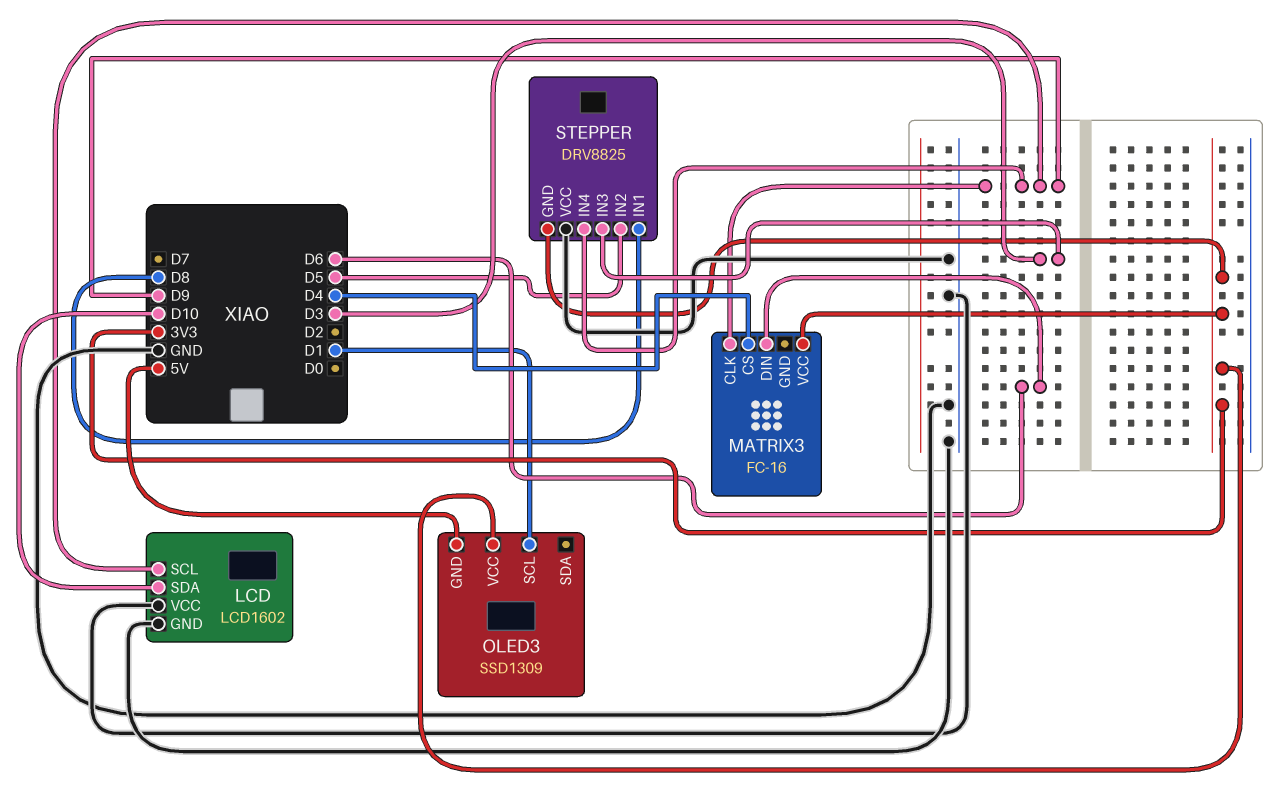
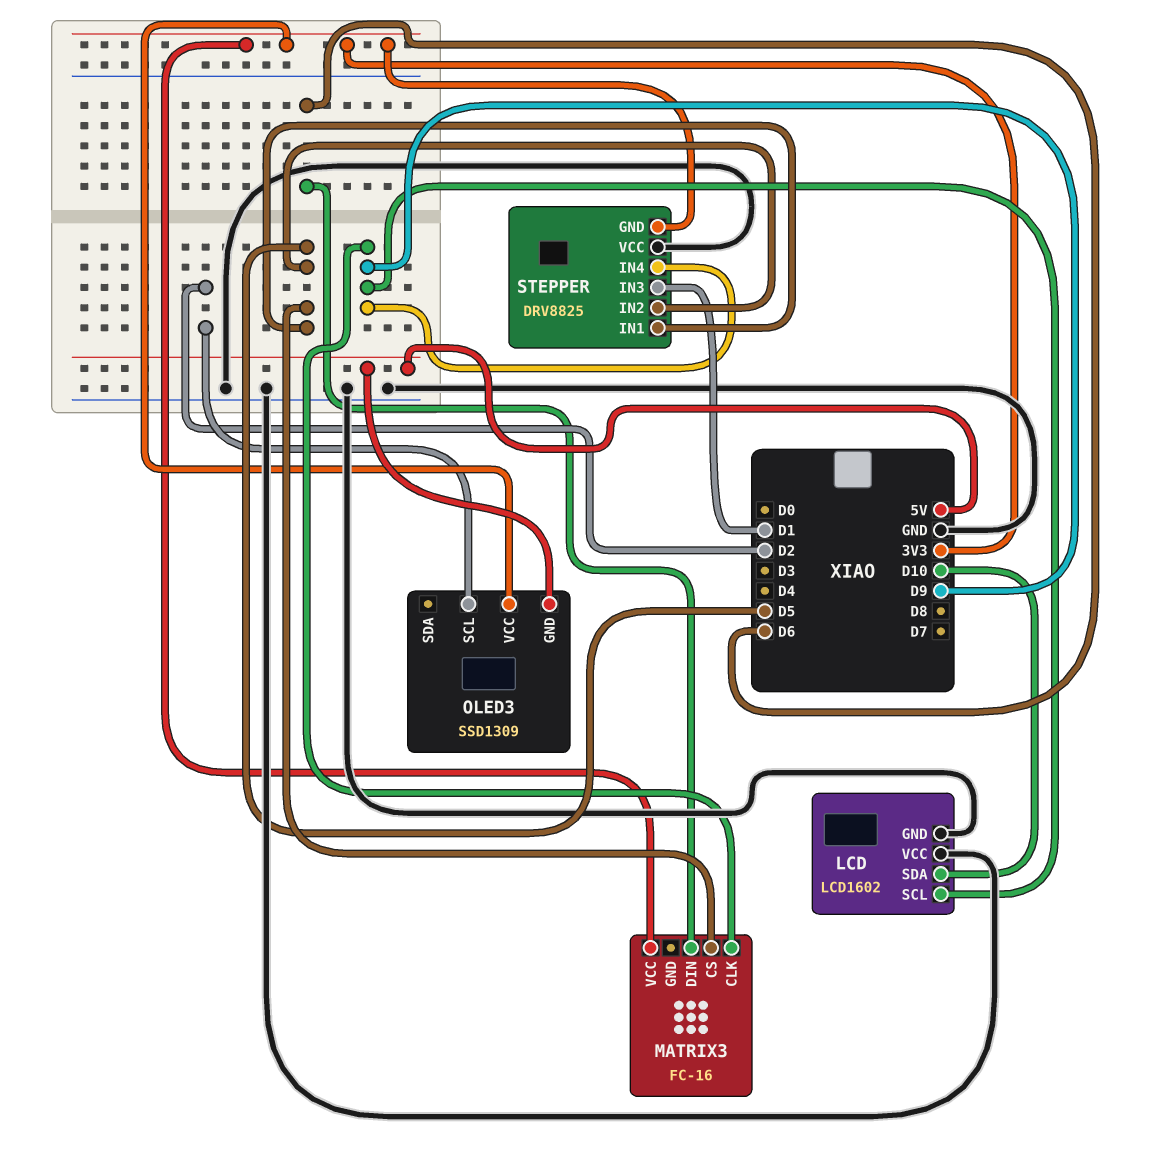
MATRIX3 pin CS: D4 -> D5
OLED3 pin SCL: D1 -> D2
STEPPER pin IN1: D8 -> D5
STEPPER pin IN3: D3 -> D1

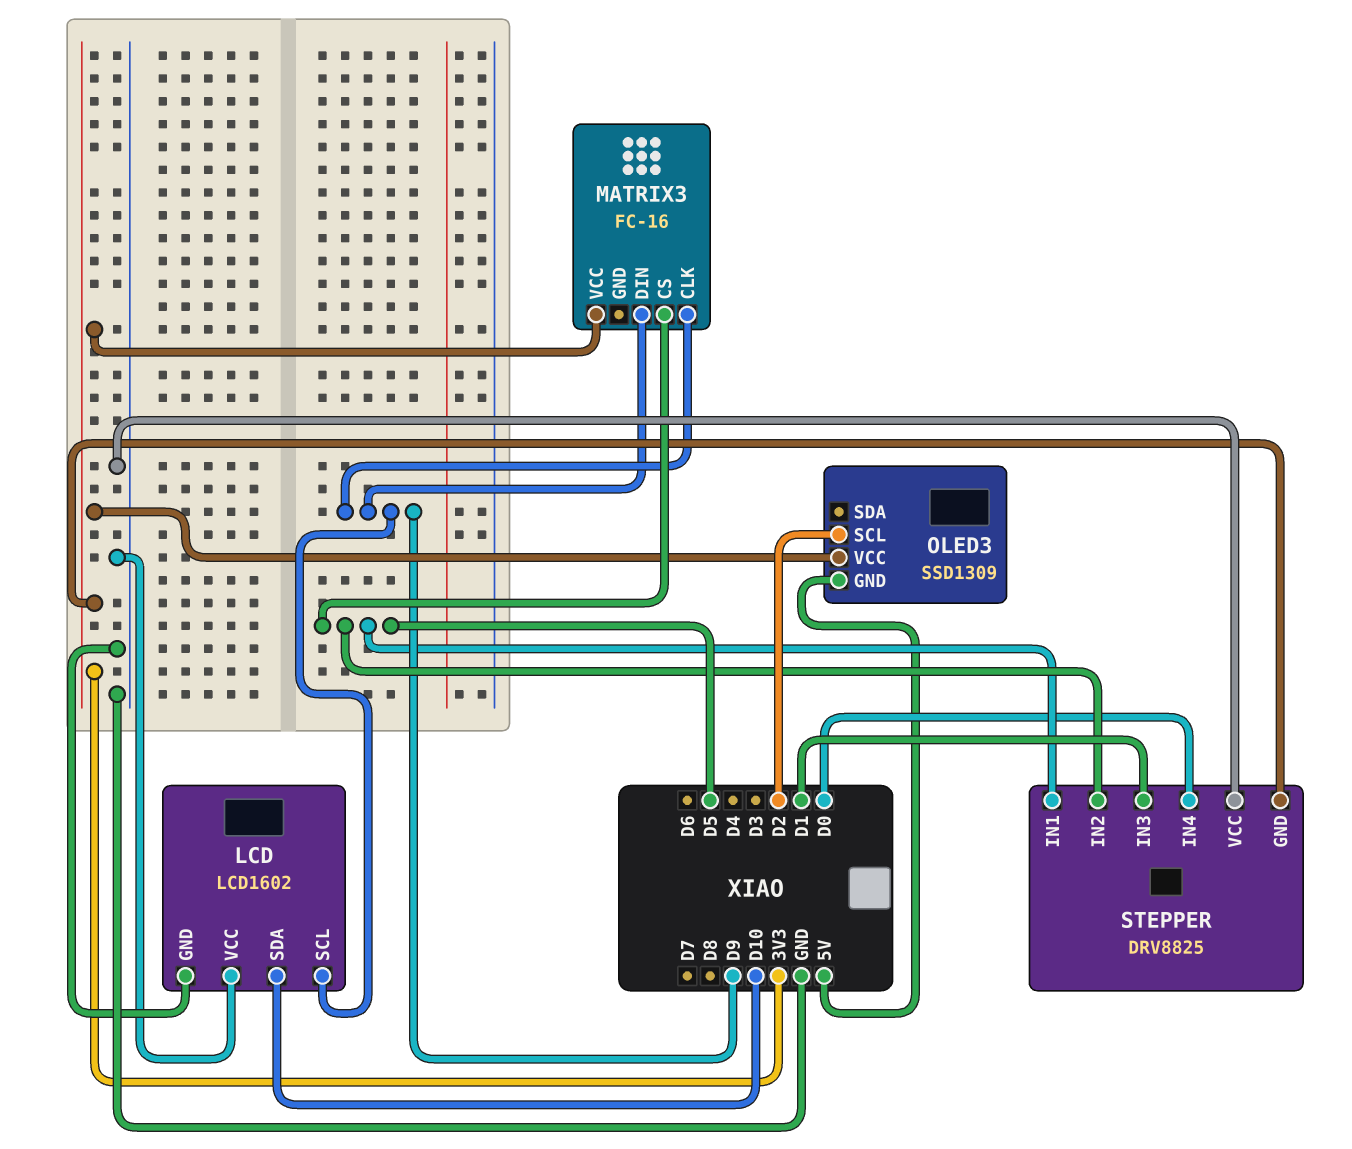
MATRIX3 pin DIN: D6 -> D9
STEPPER pin IN4: D9 -> D0

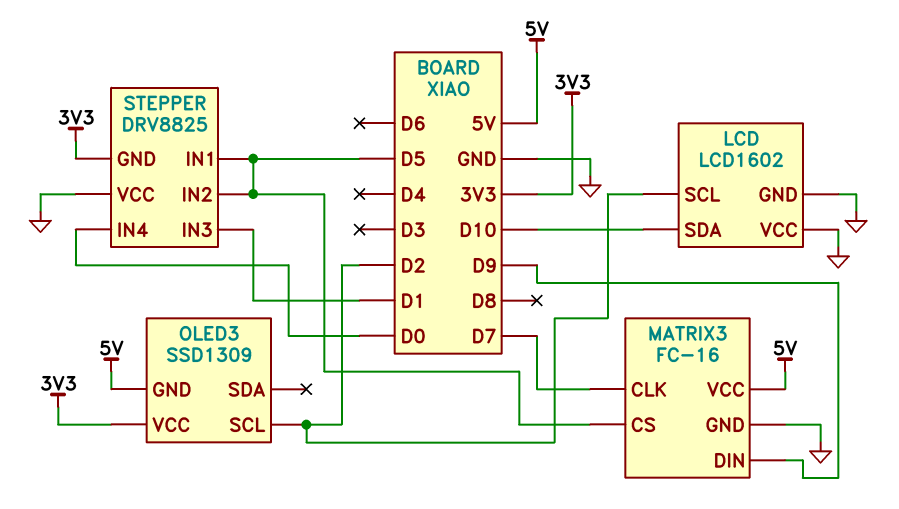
LCD pin SCL: D9 -> D2
MATRIX3 pin CLK: D9 -> D7
MATRIX3 pin GND: none -> GND
MATRIX3 pin VCC: 3V3 -> 5V

